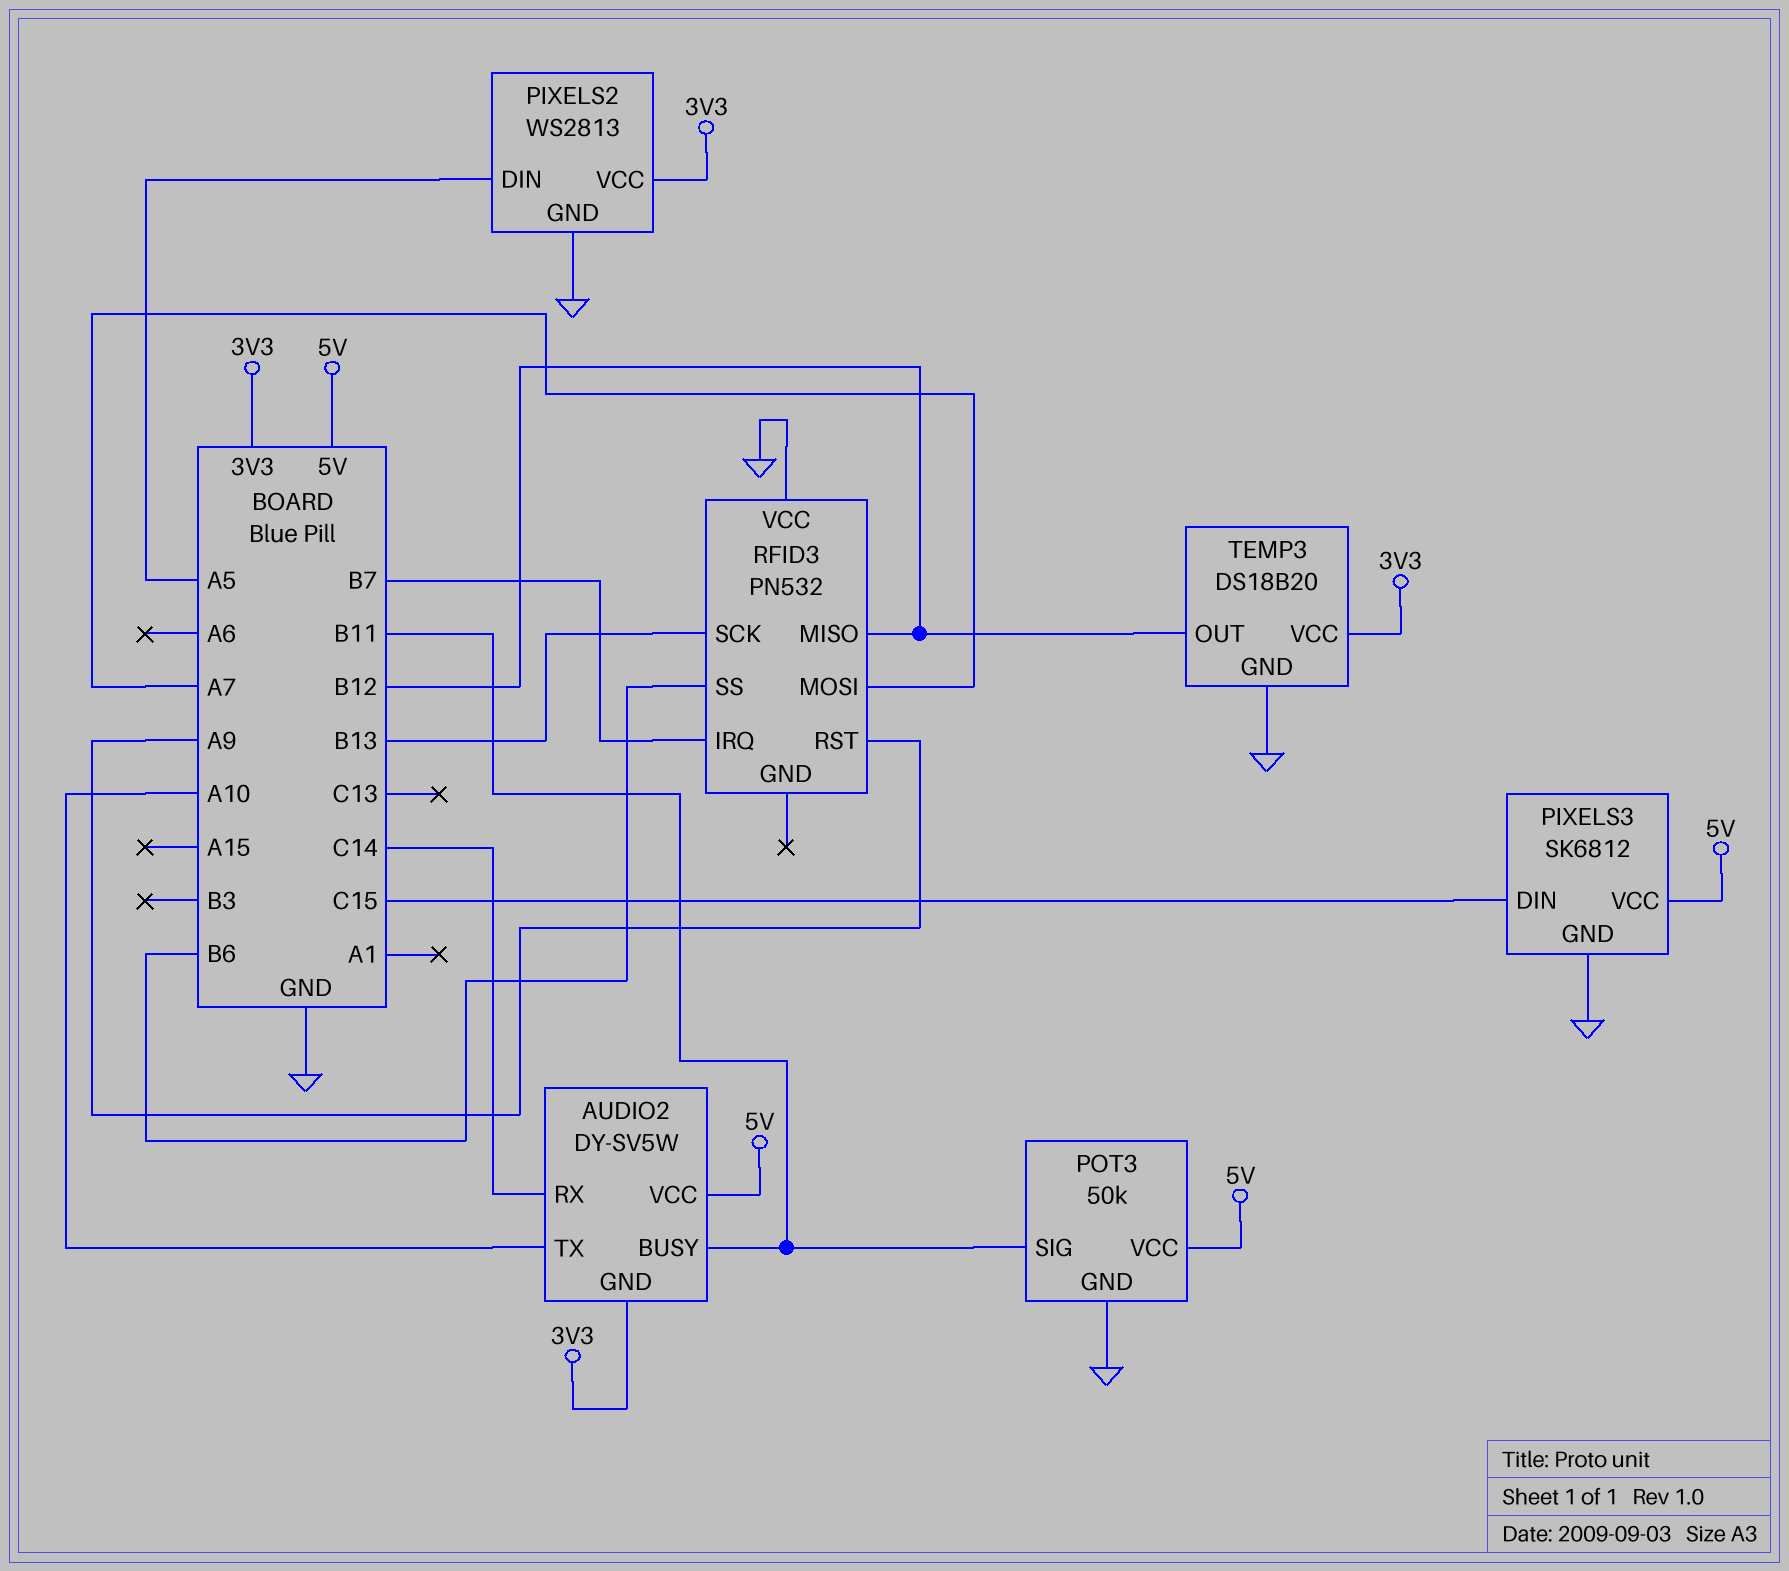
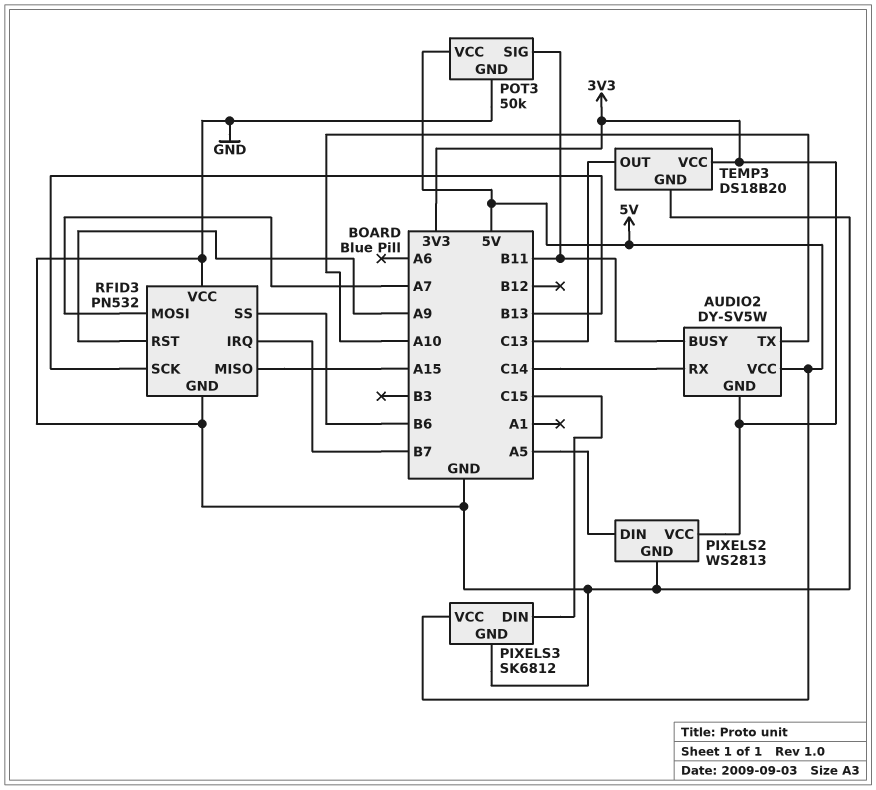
RFID3 pin GND: none -> GND
RFID3 pin MISO: B12 -> A15
TEMP3 pin OUT: B12 -> C13

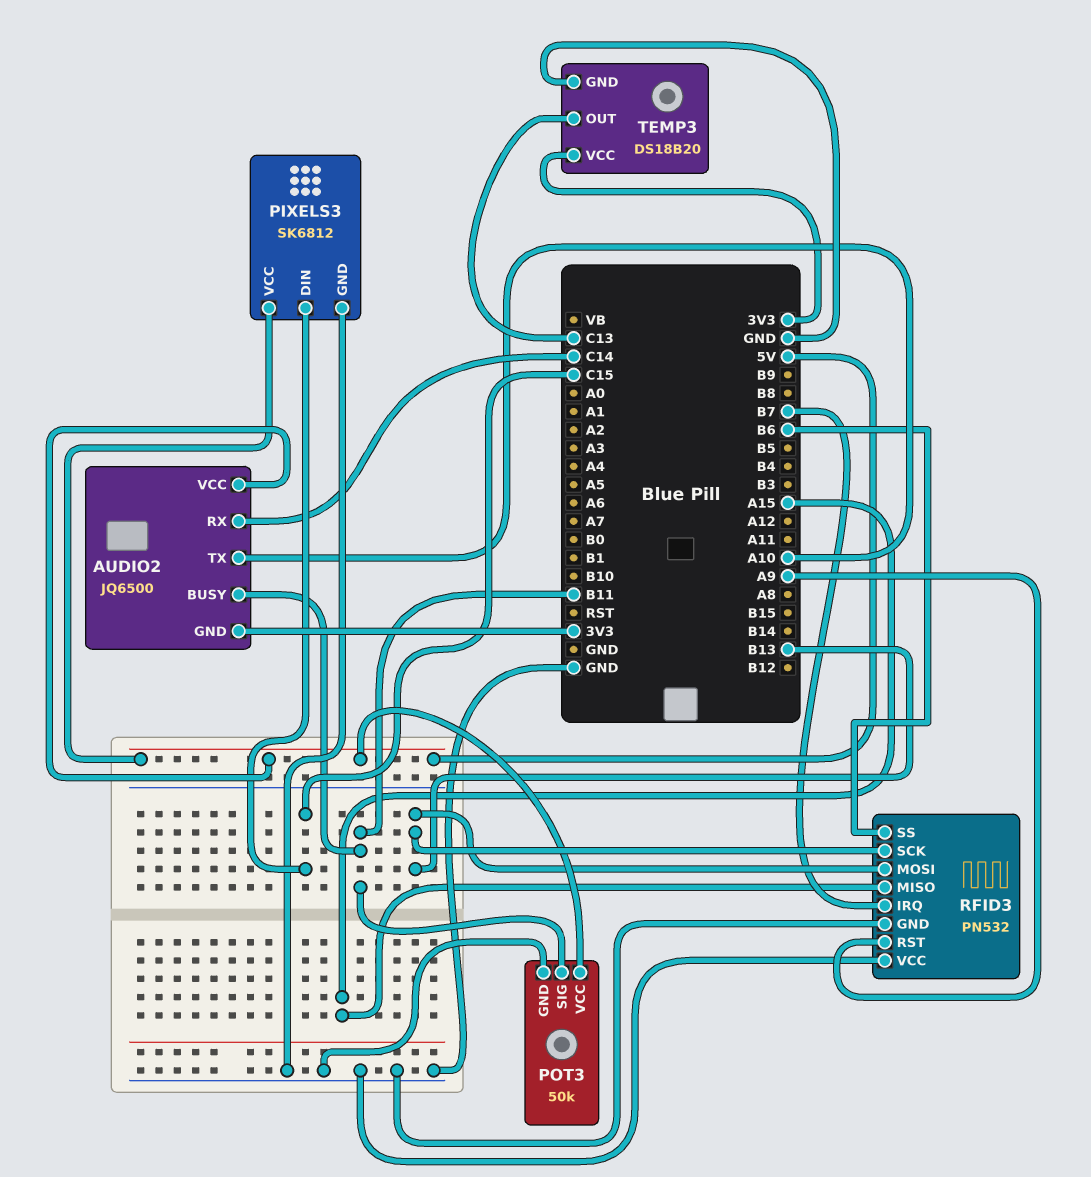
AUDIO2: DY-SV5W -> JQ6500
PIXELS2: WS2813 -> none
PIXELS2 pin DIN: A5 -> none
PIXELS2 pin GND: GND -> none
PIXELS2 pin VCC: 3V3 -> none
RFID3 pin MOSI: A7 -> B13

